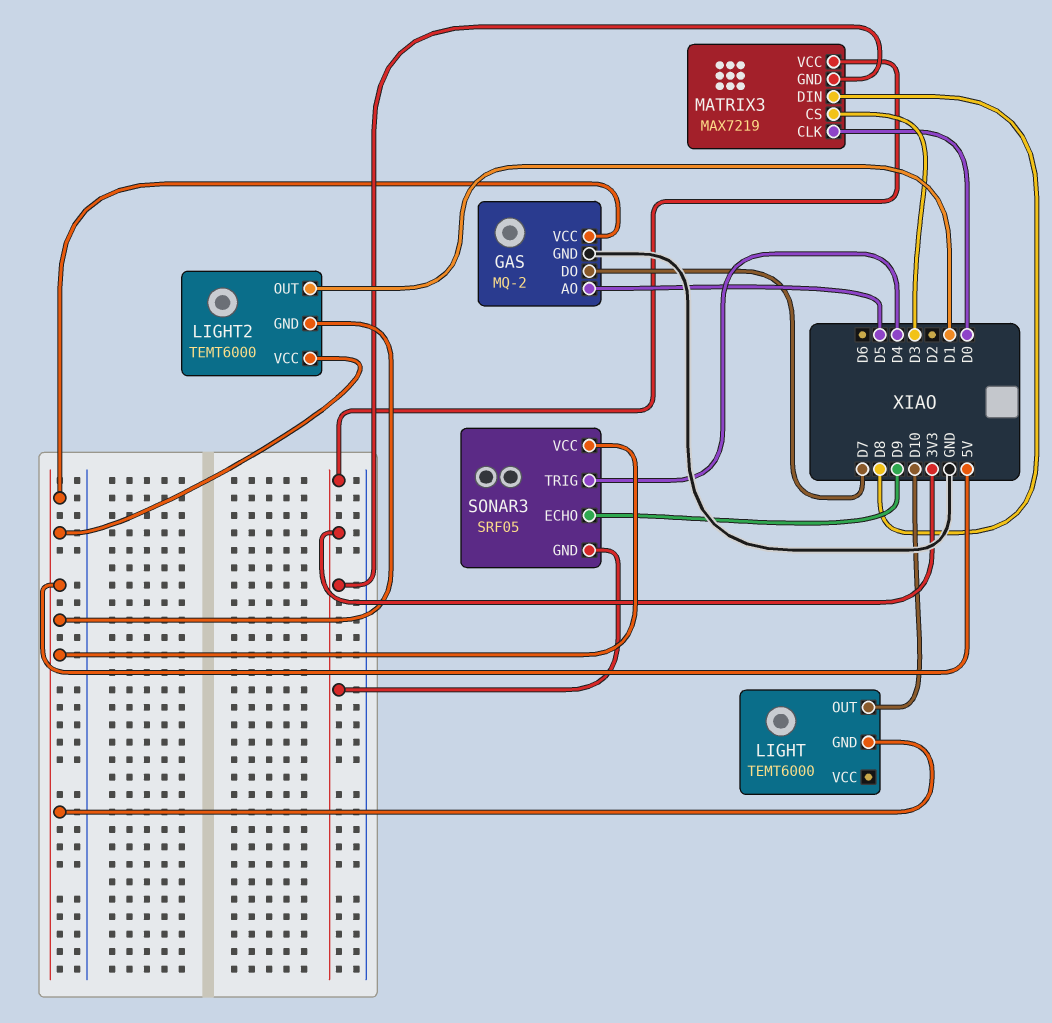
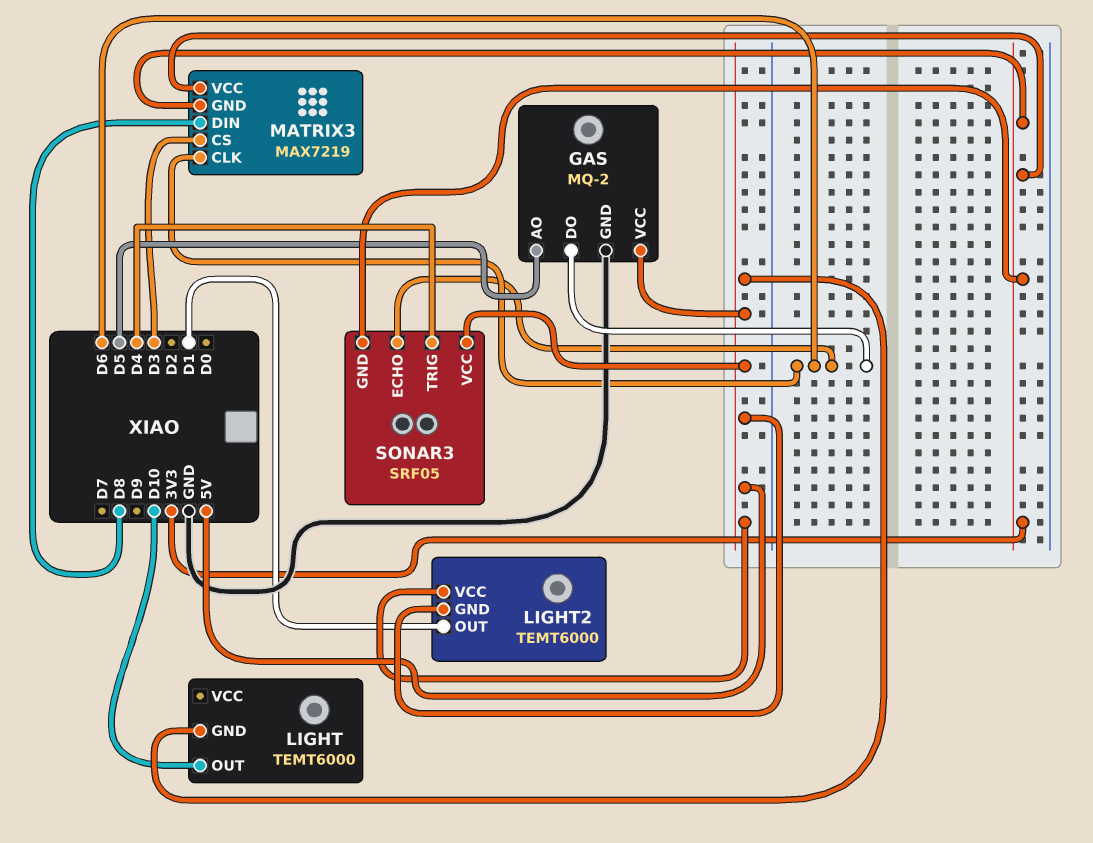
GAS pin DO: D7 -> D6
MATRIX3 pin CLK: D0 -> D6
SONAR3 pin ECHO: D9 -> D6

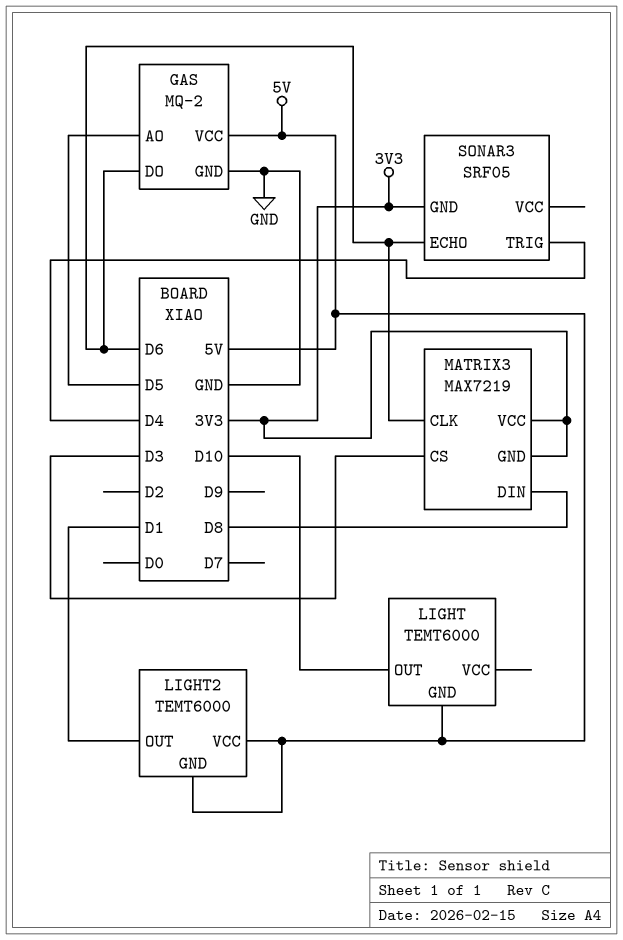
SONAR3 pin VCC: 5V -> none

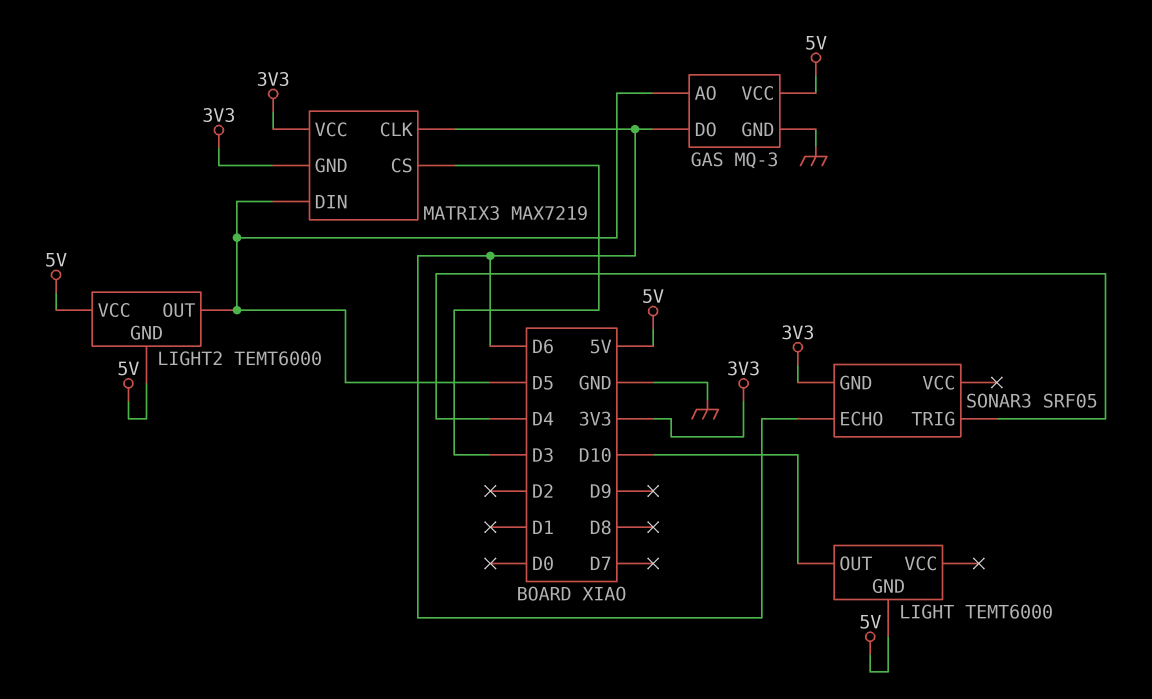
GAS: MQ-2 -> MQ-3
LIGHT2 pin OUT: D1 -> D5
MATRIX3 pin DIN: D8 -> D5

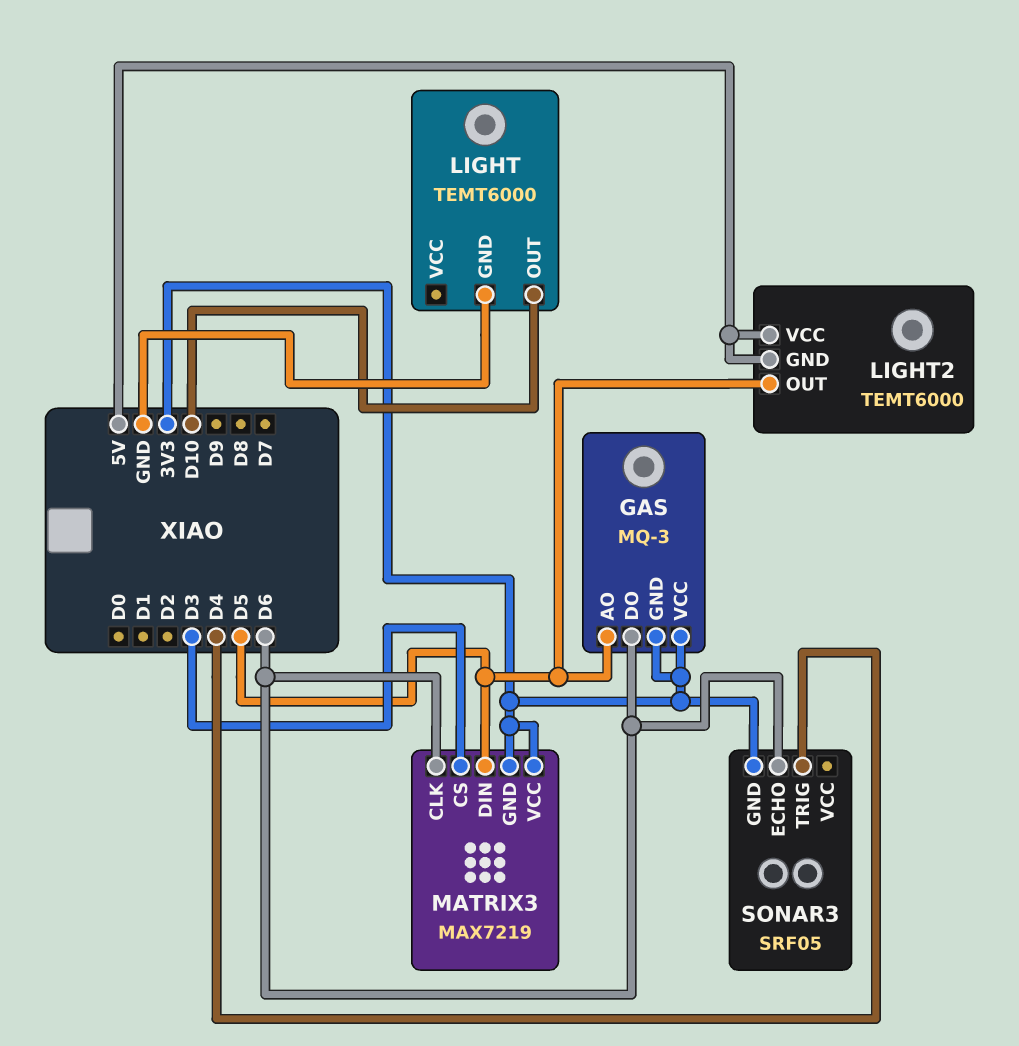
GAS pin GND: GND -> 3V3
GAS pin VCC: 5V -> 3V3
LIGHT pin GND: 5V -> GND

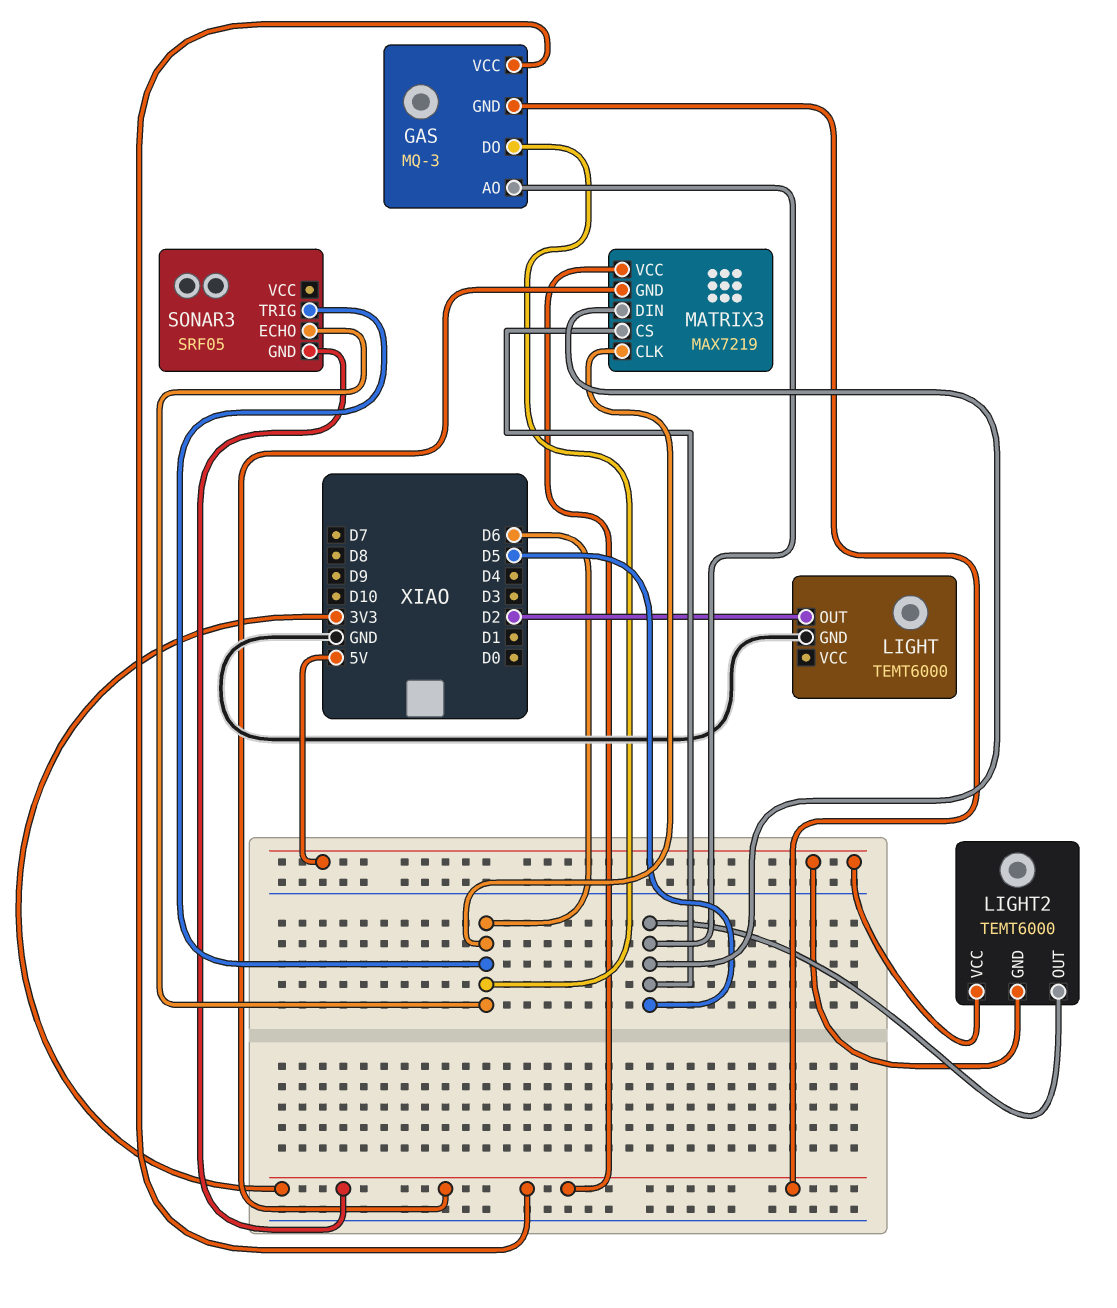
LIGHT pin OUT: D10 -> D2
MATRIX3 pin CS: D3 -> D5
SONAR3 pin TRIG: D4 -> D6

